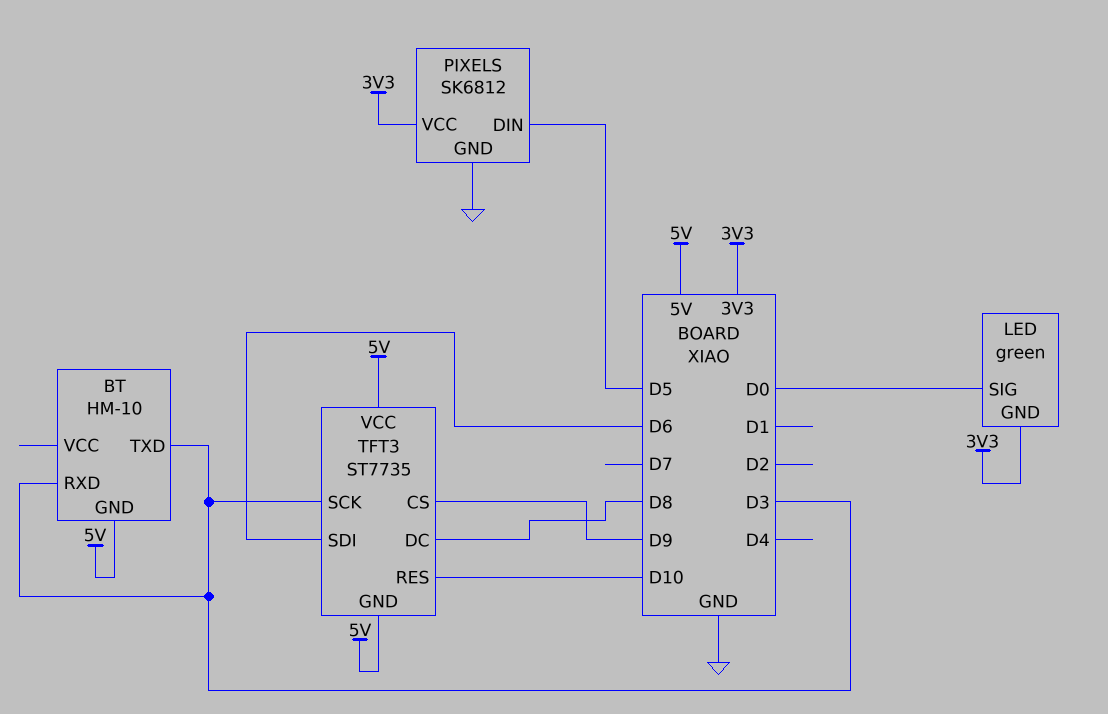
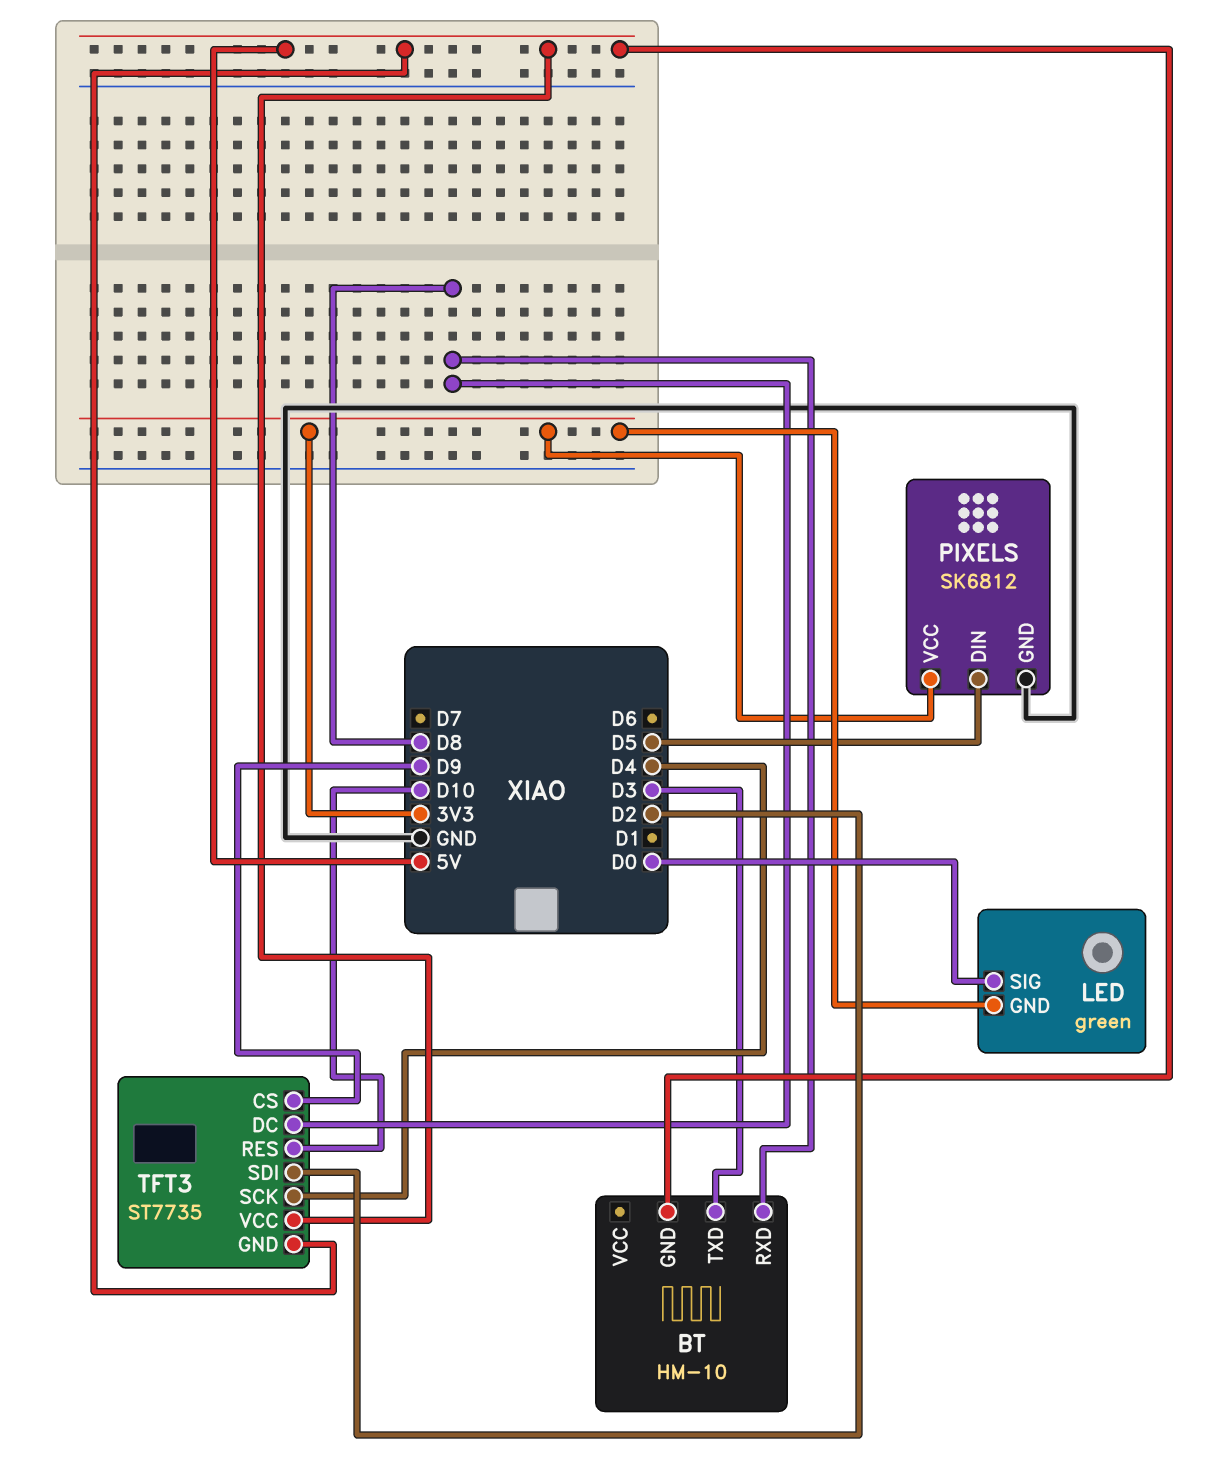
BT pin RXD: D3 -> D8
TFT3 pin SCK: D3 -> D4
TFT3 pin SDI: D6 -> D2

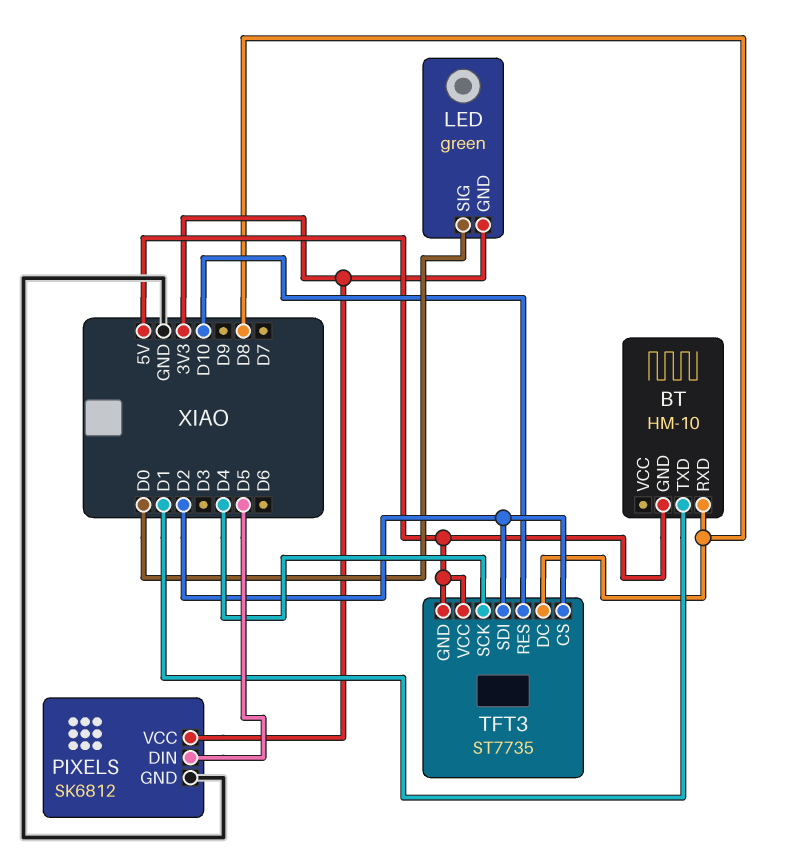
BT pin TXD: D3 -> D1
TFT3 pin CS: D9 -> D2

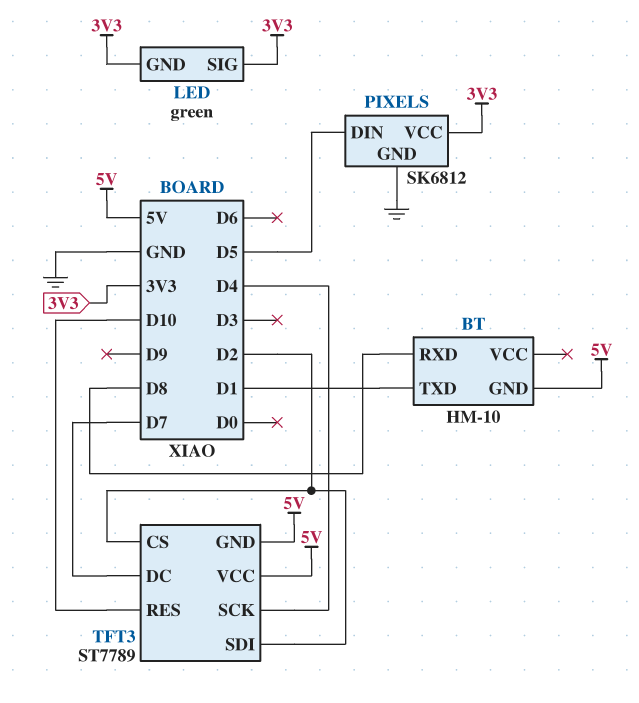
LED pin SIG: D0 -> 3V3
TFT3: ST7735 -> ST7789
TFT3 pin DC: D8 -> D7

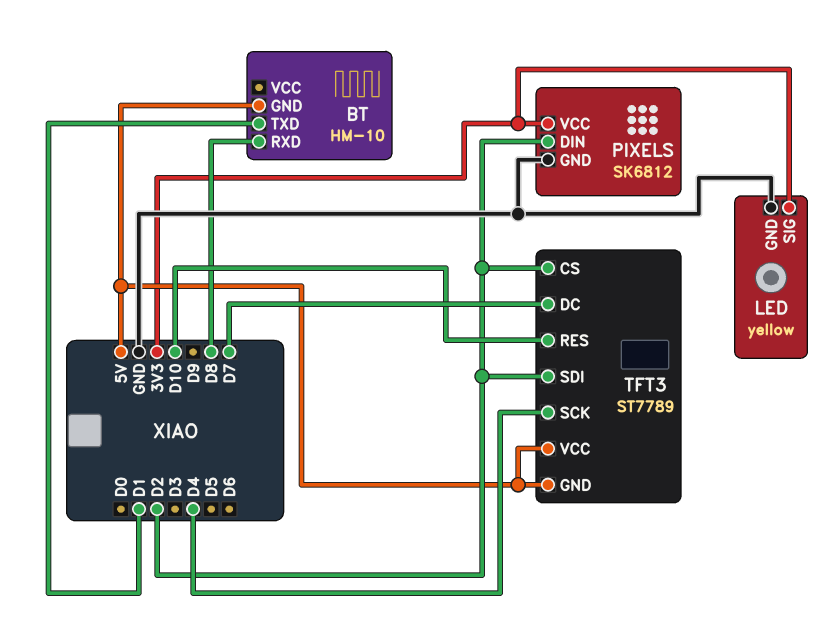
LED: green -> yellow
LED pin GND: 3V3 -> GND
PIXELS pin DIN: D5 -> D2

